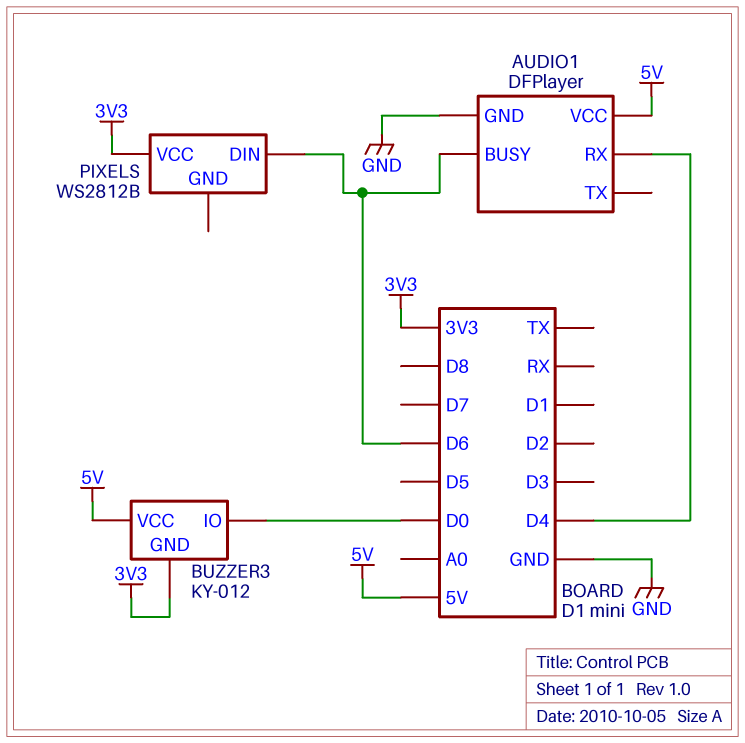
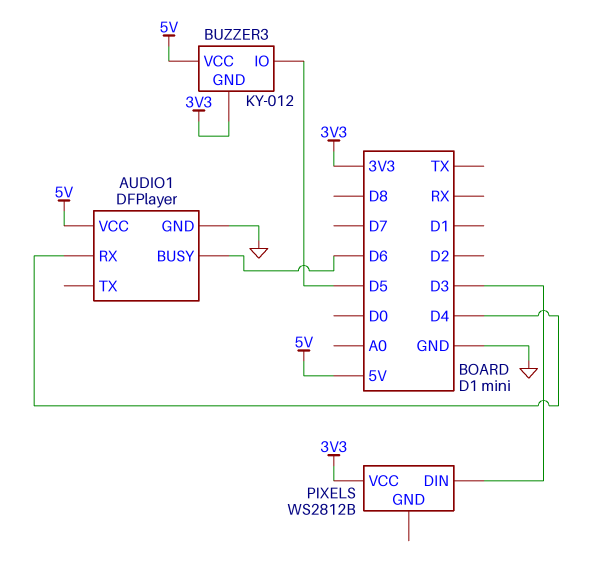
BUZZER3 pin IO: D0 -> D5
PIXELS pin DIN: D6 -> D3

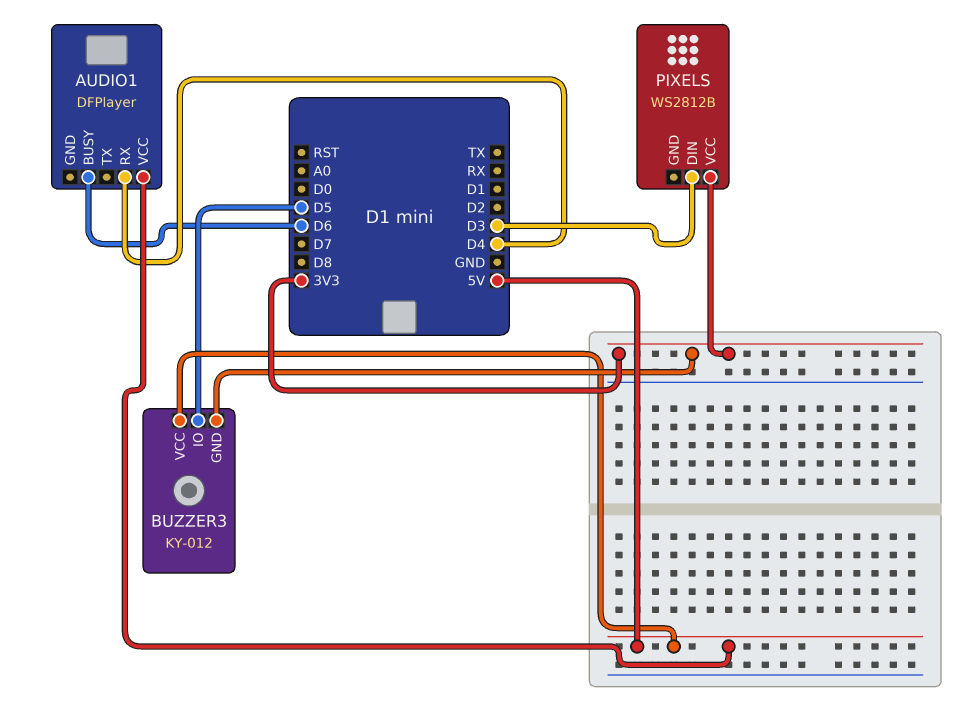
AUDIO1 pin GND: GND -> none

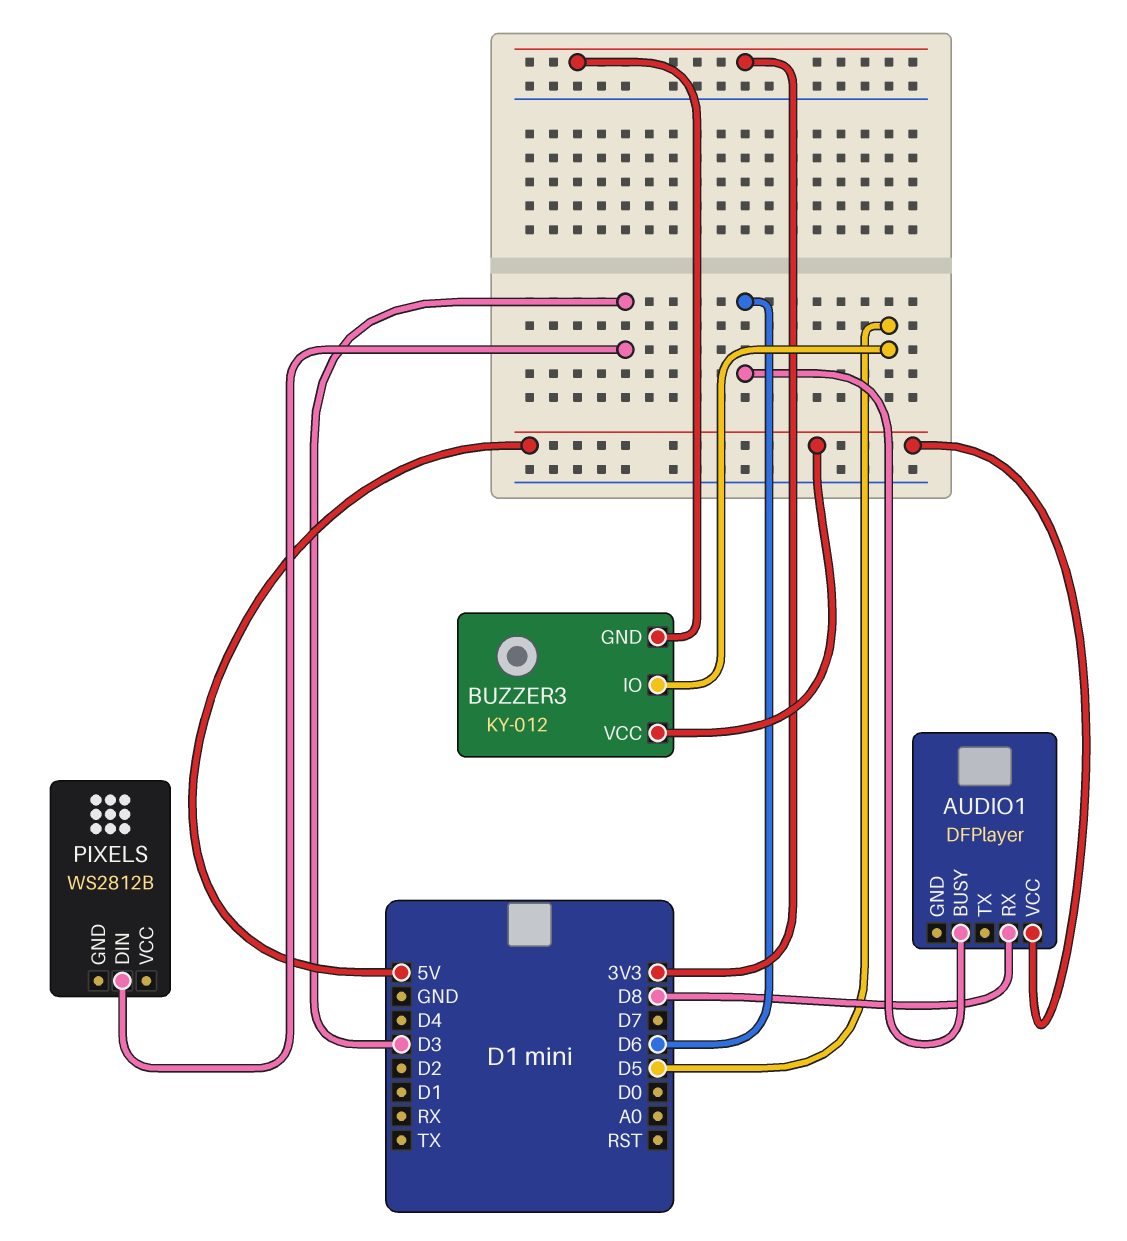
AUDIO1 pin RX: D4 -> D8
PIXELS pin VCC: 3V3 -> none

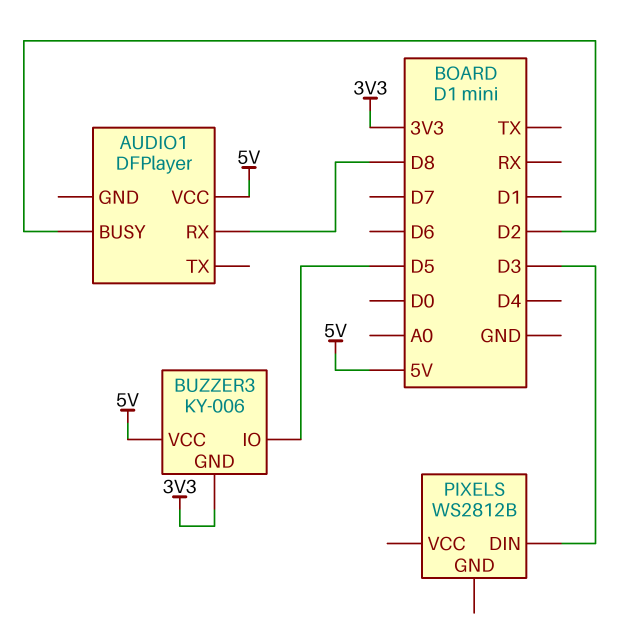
AUDIO1 pin BUSY: D6 -> D2
BUZZER3: KY-012 -> KY-006

